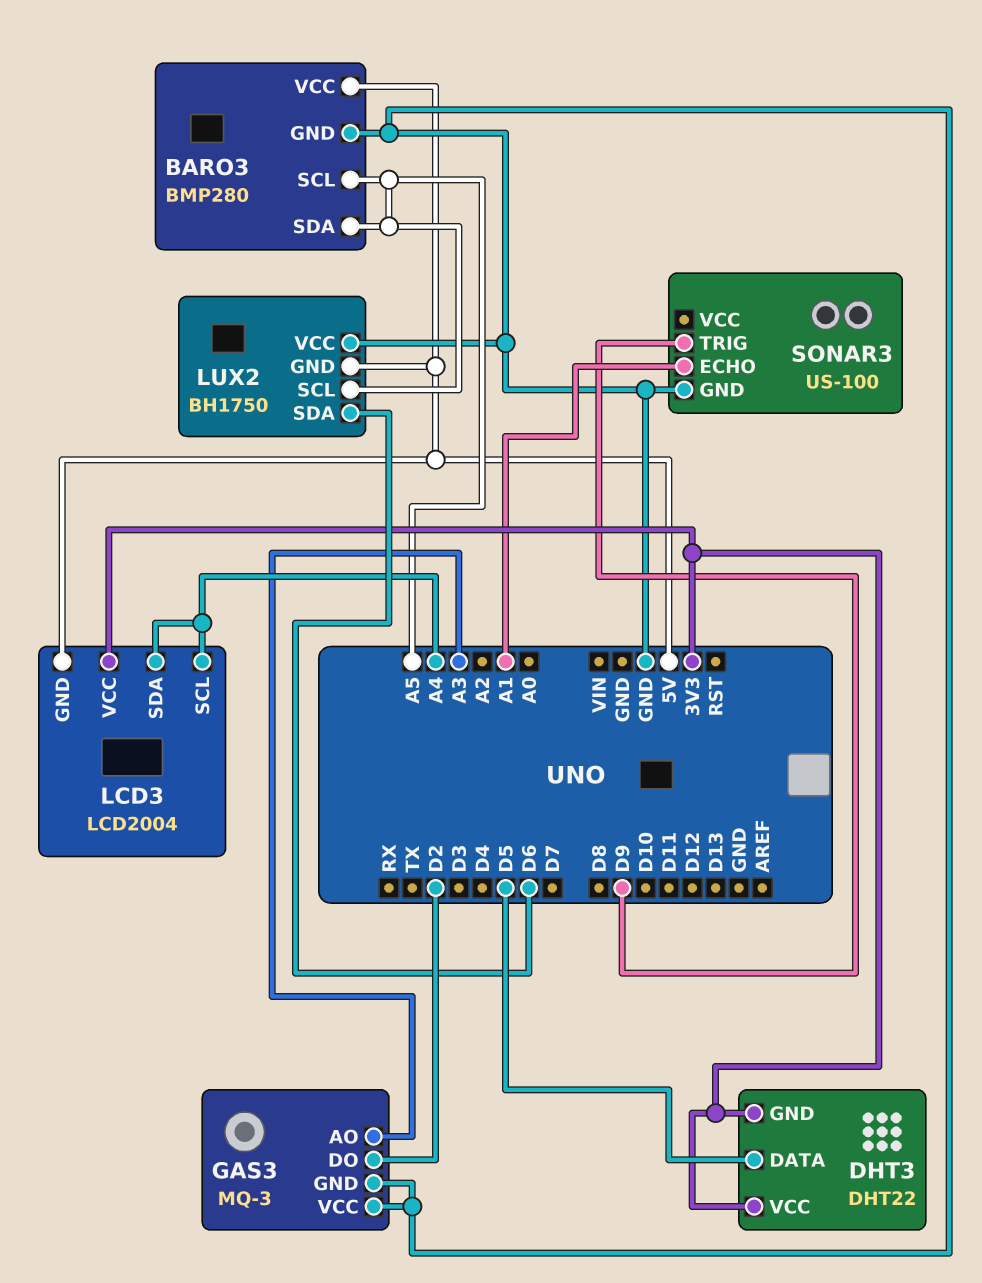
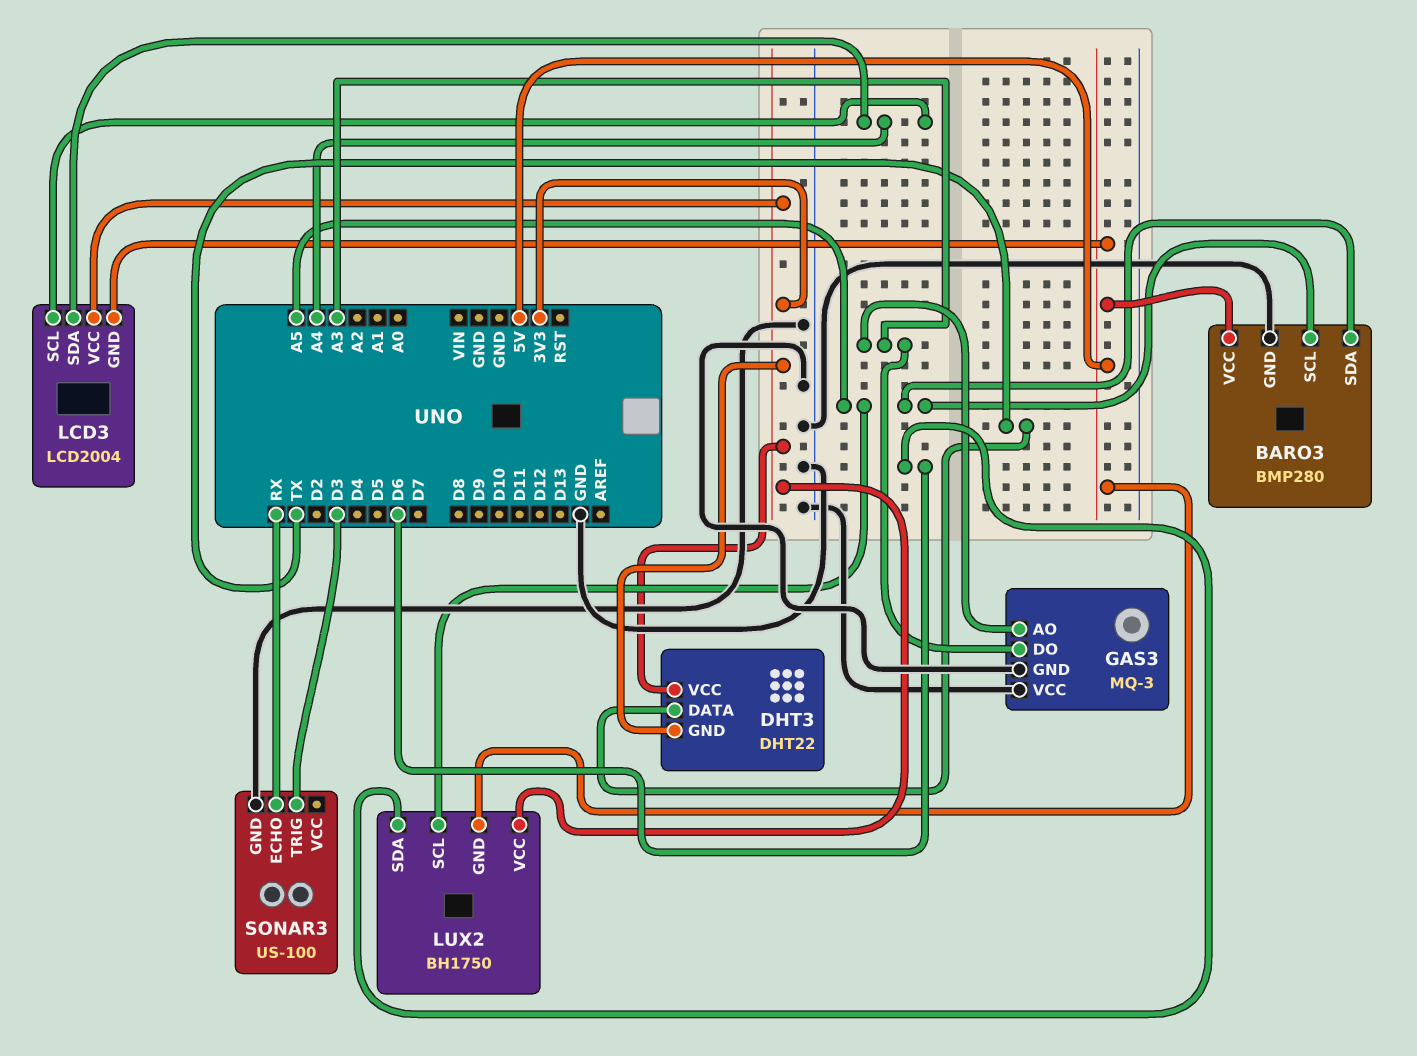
DHT3 pin DATA: D5 -> TX
GAS3 pin DO: D2 -> A3
LUX2 pin VCC: GND -> 3V3
SONAR3 pin ECHO: A1 -> RX
SONAR3 pin TRIG: D9 -> D3

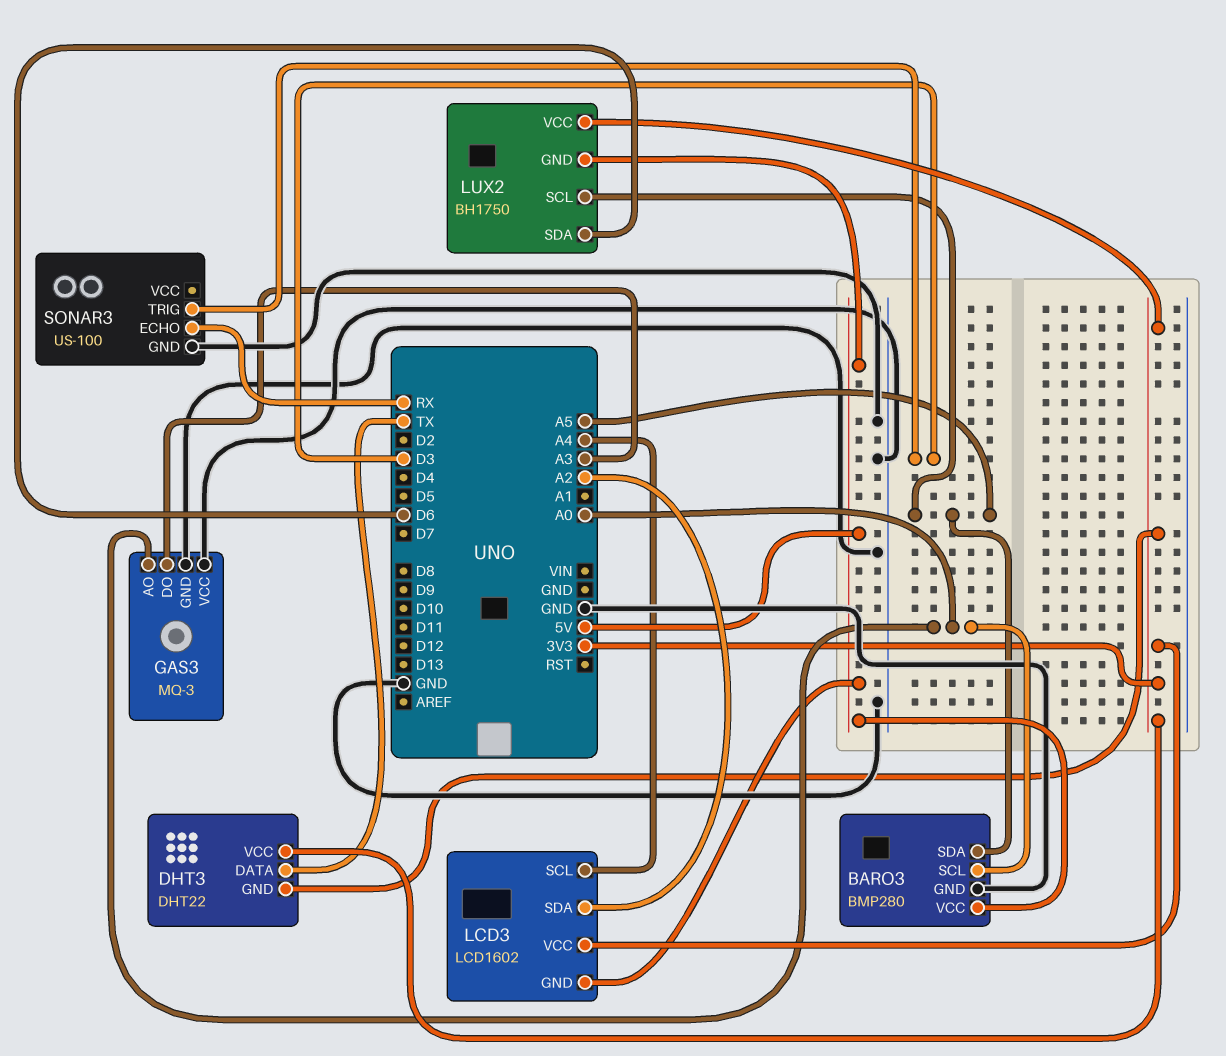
BARO3 pin SCL: A5 -> A0
GAS3 pin AO: A3 -> A0
LCD3: LCD2004 -> LCD1602
LCD3 pin SDA: A4 -> A2

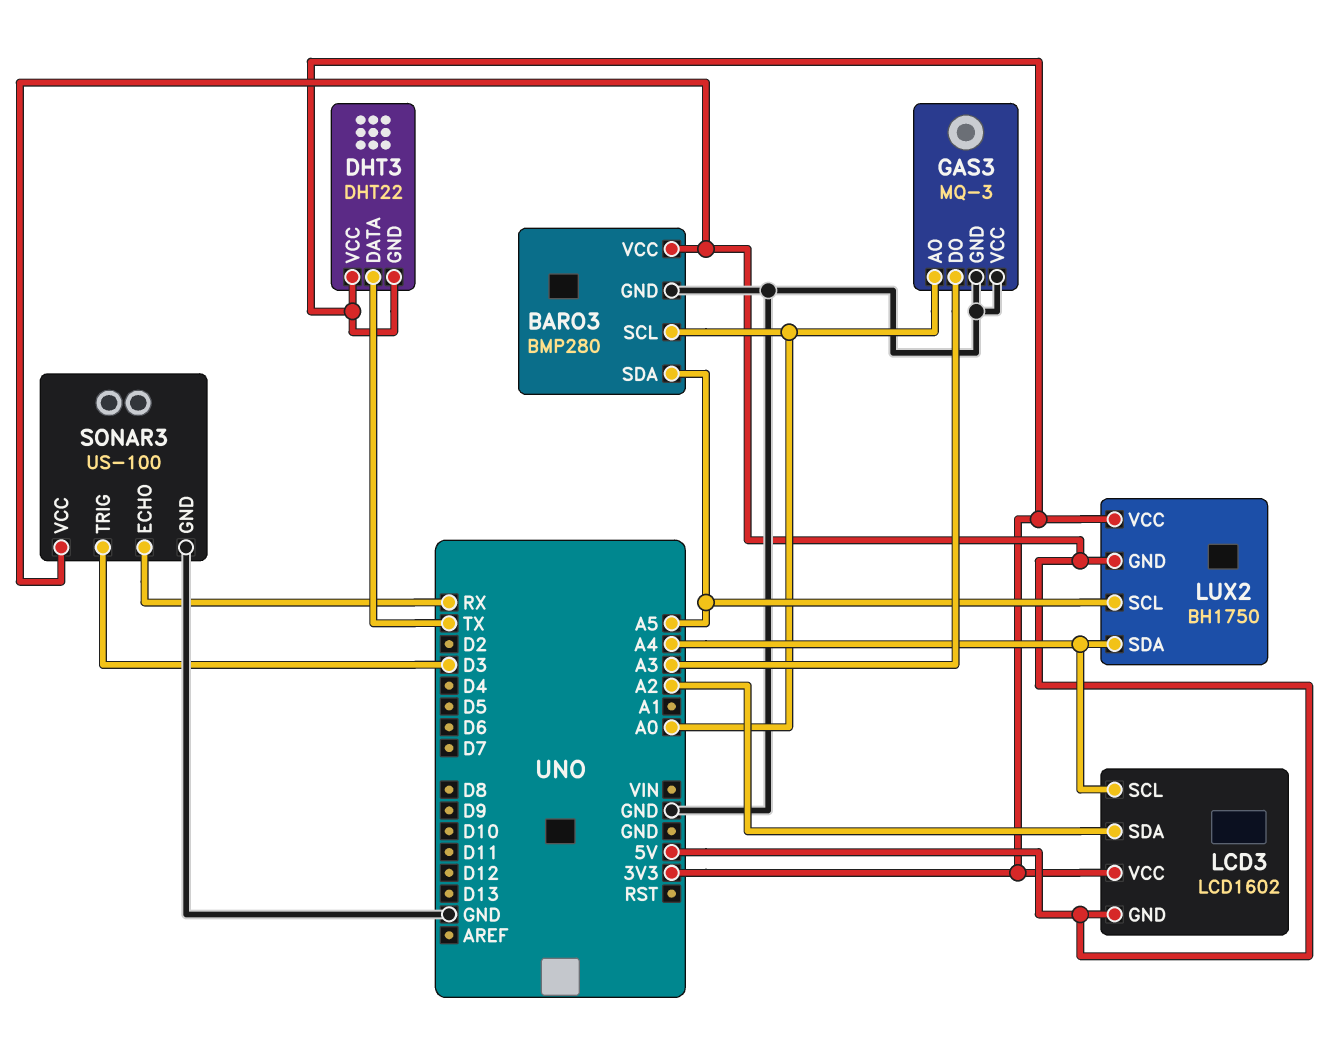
LUX2 pin SDA: D6 -> A4
SONAR3 pin VCC: none -> 5V

